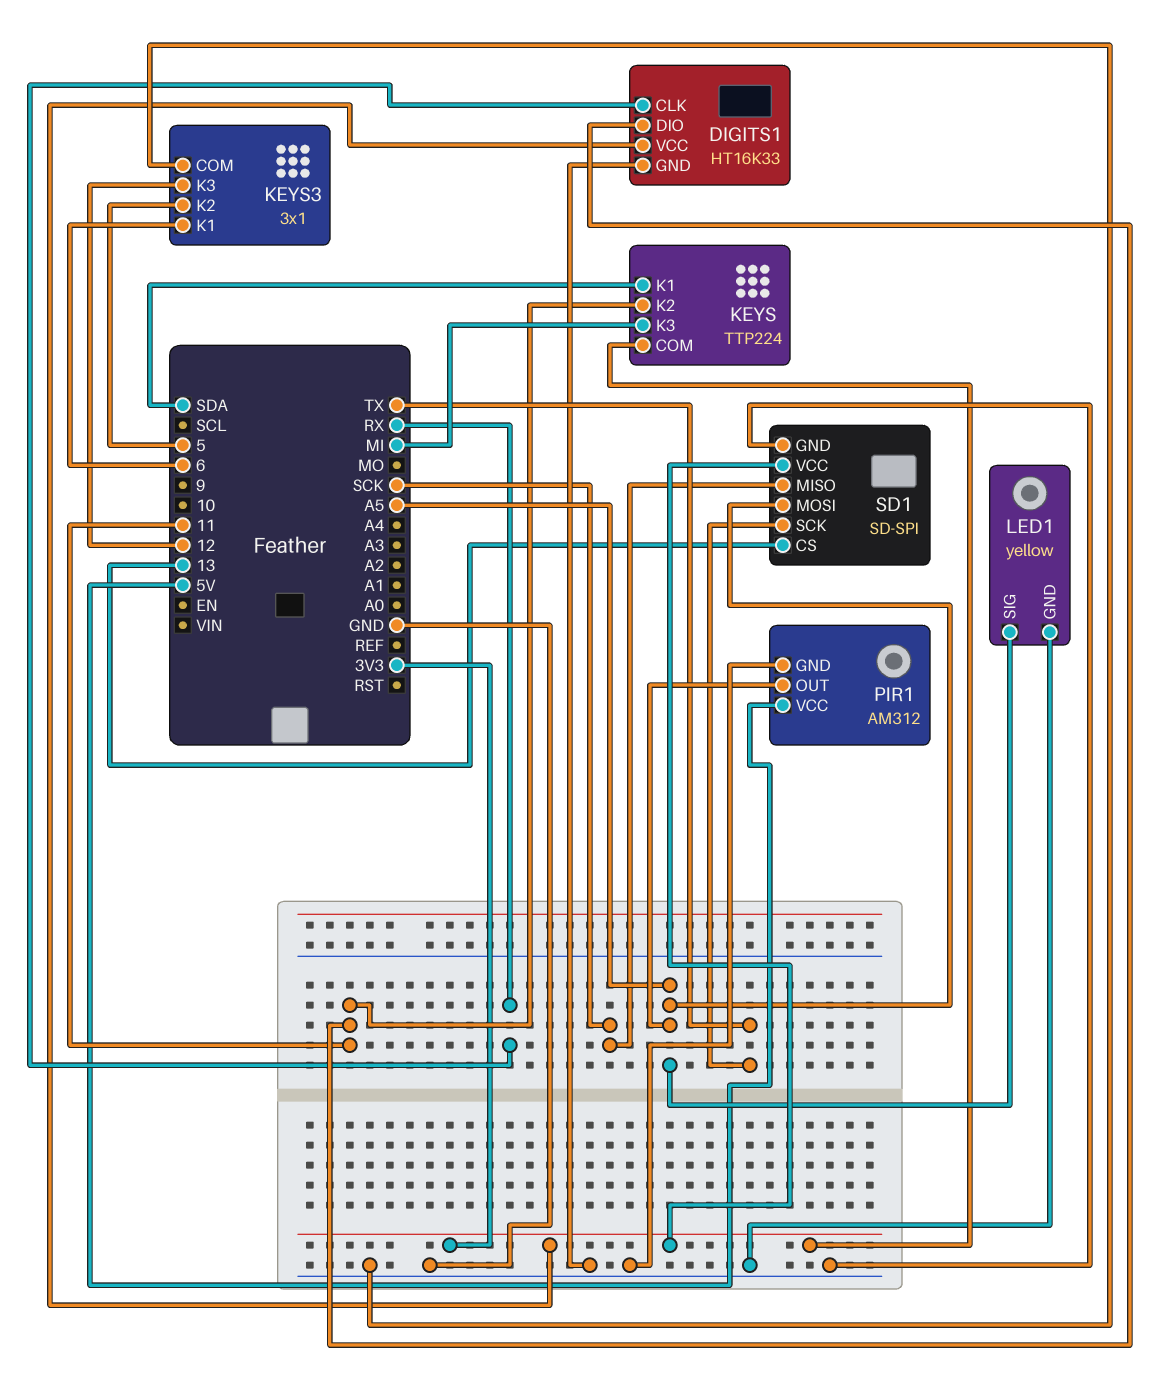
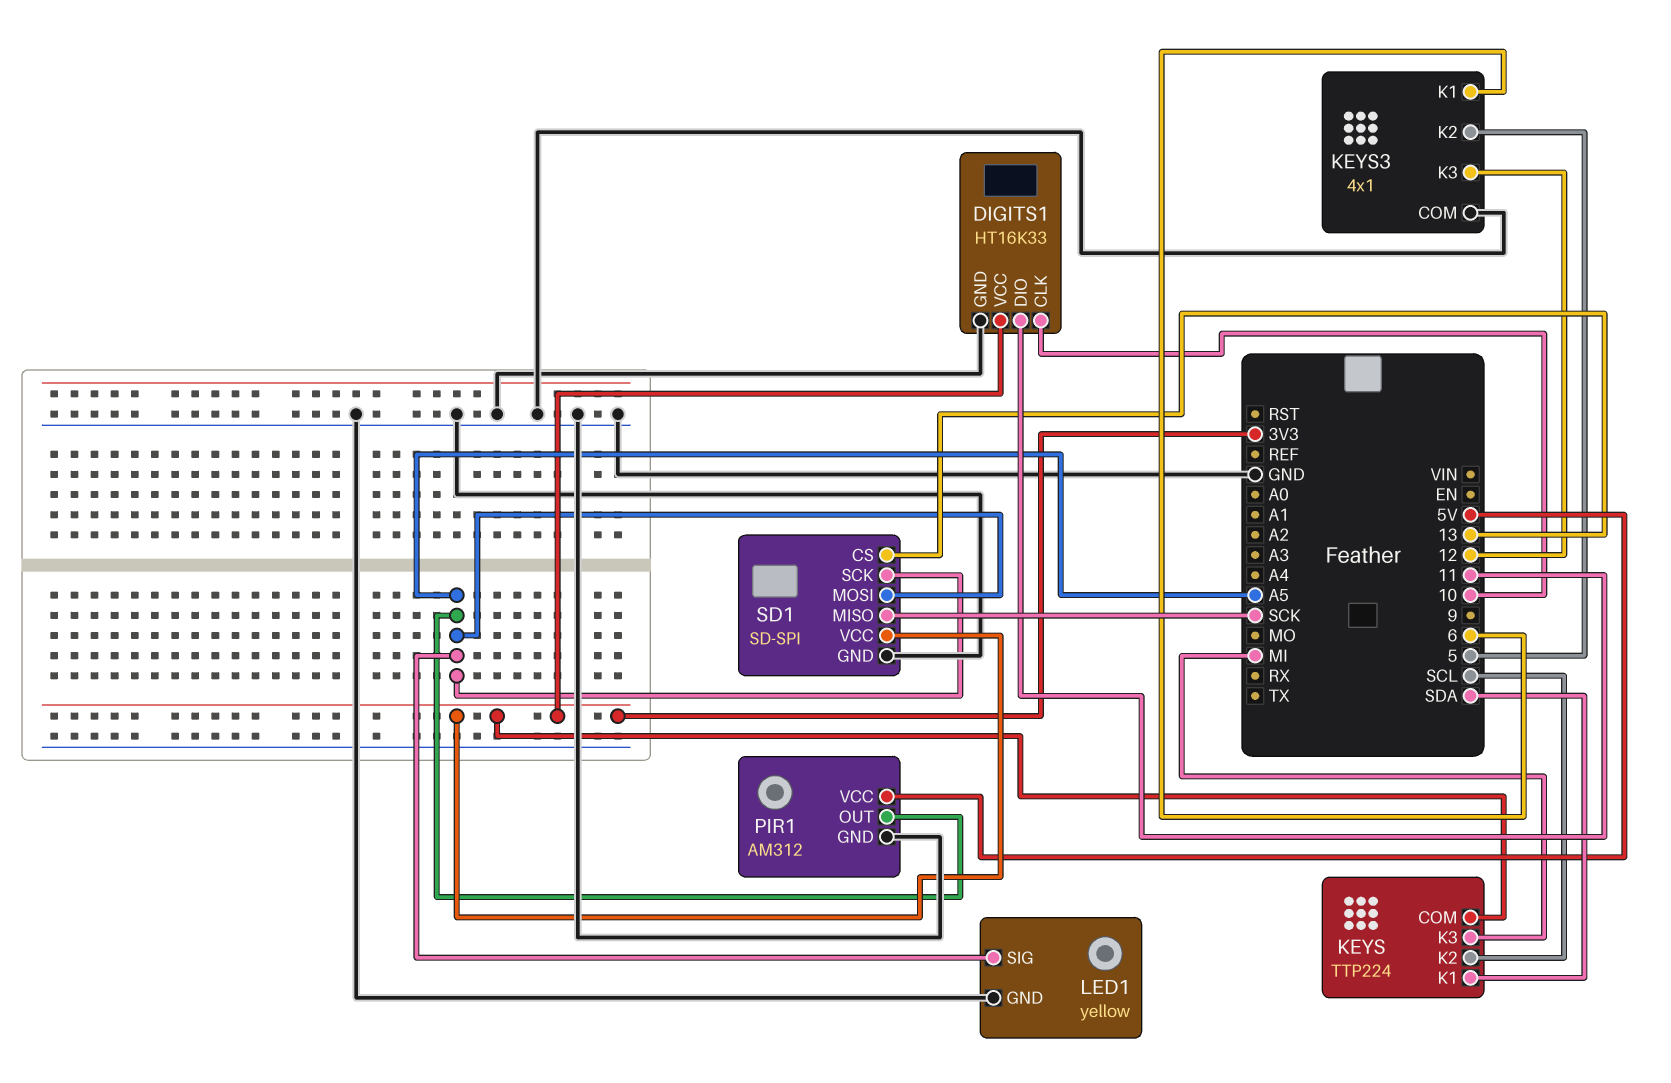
DIGITS1 pin CLK: RX -> 10
KEYS pin K2: 11 -> SCL
KEYS3: 3x1 -> 4x1
SD1 pin SCK: TX -> A5

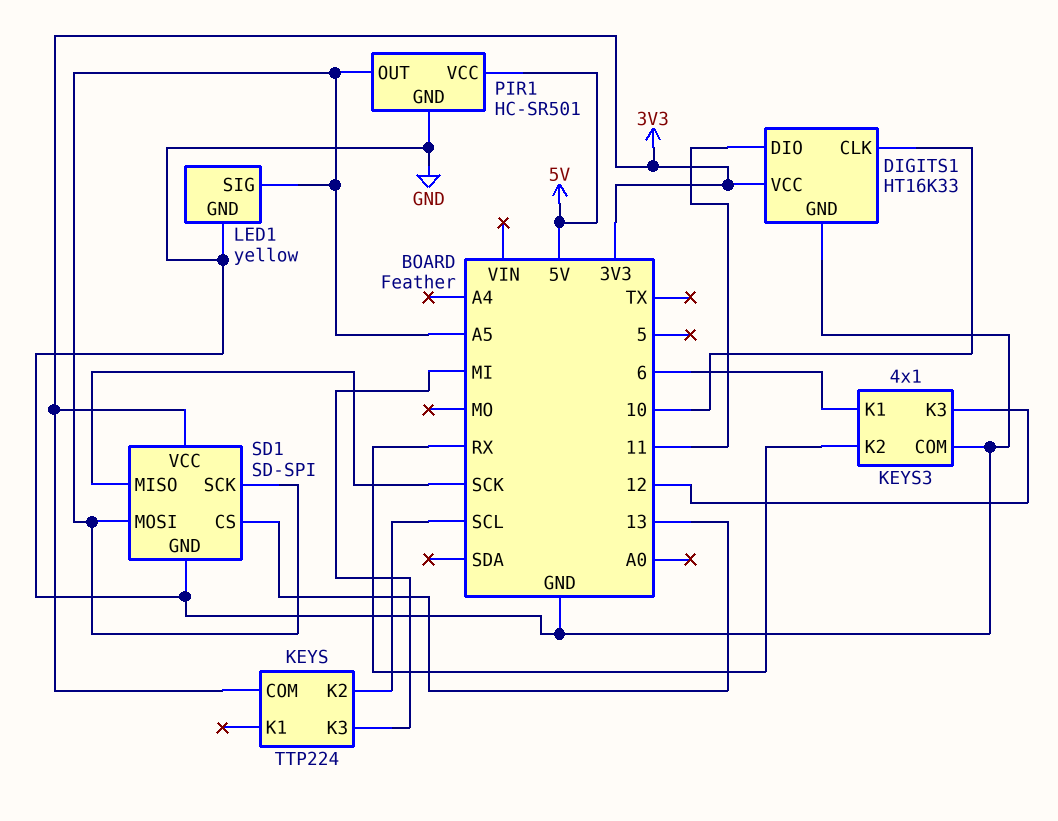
KEYS pin K1: SDA -> none
KEYS3 pin K2: 5 -> RX
PIR1: AM312 -> HC-SR501

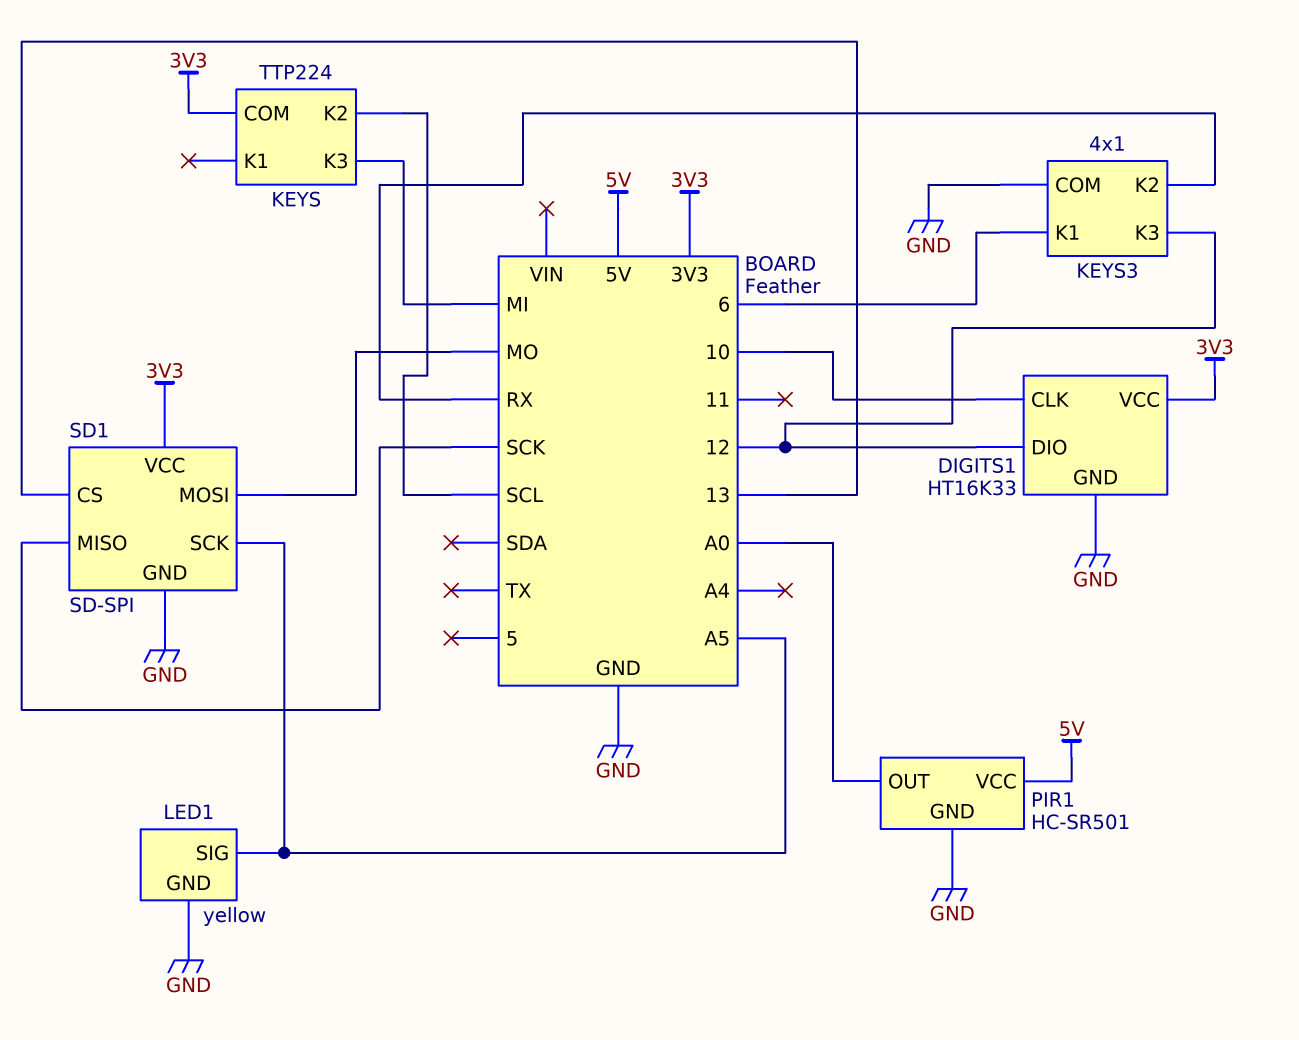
DIGITS1 pin DIO: 11 -> 12
PIR1 pin OUT: A5 -> A0
SD1 pin MOSI: A5 -> MO

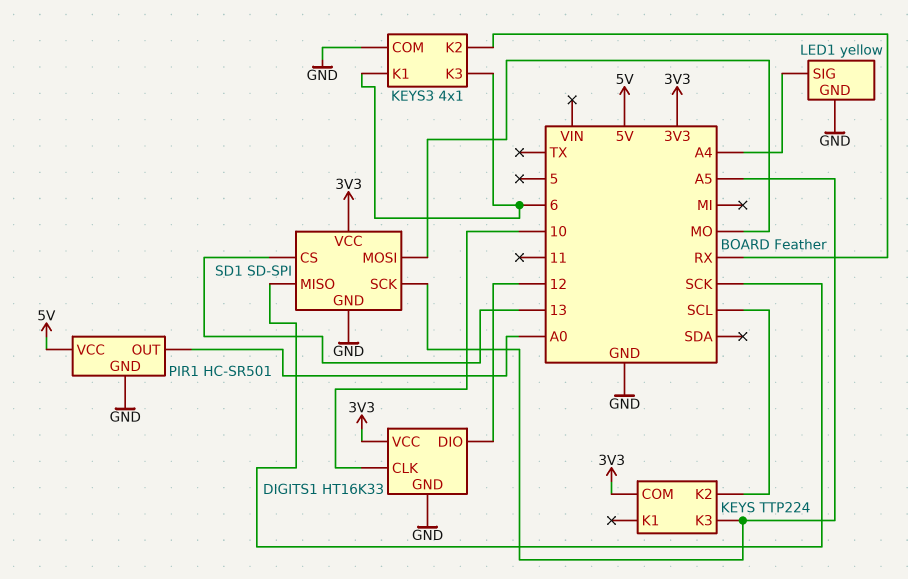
KEYS pin K3: MI -> A5
KEYS3 pin K3: 12 -> 6
LED1 pin SIG: A5 -> A4

